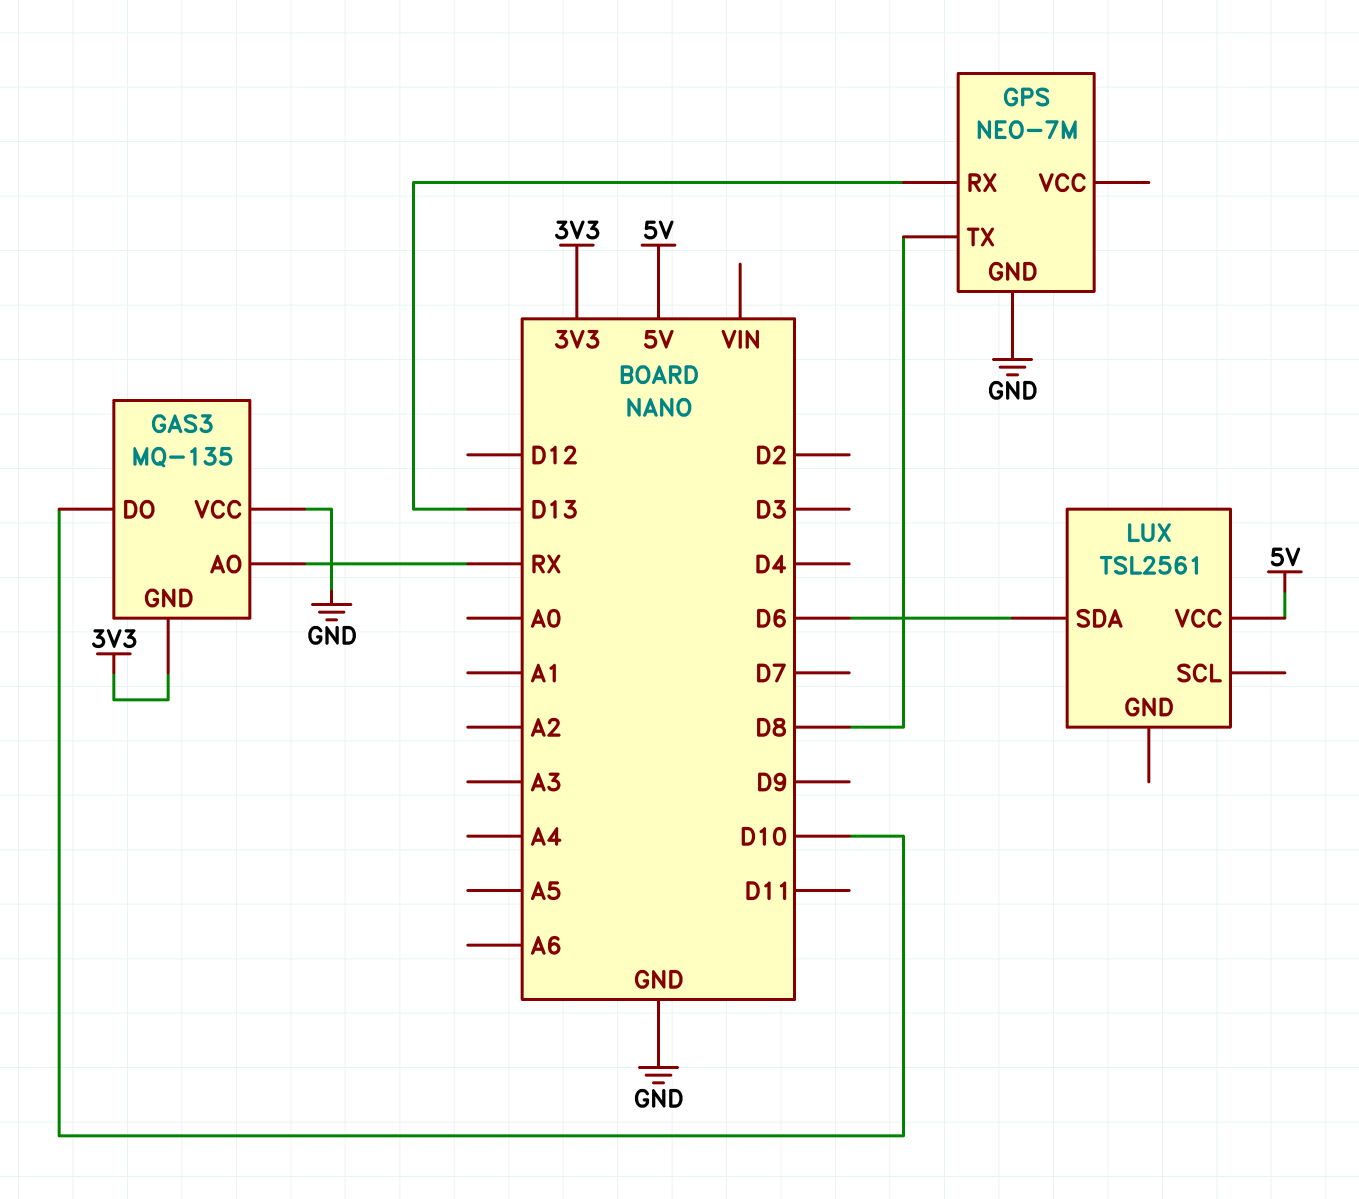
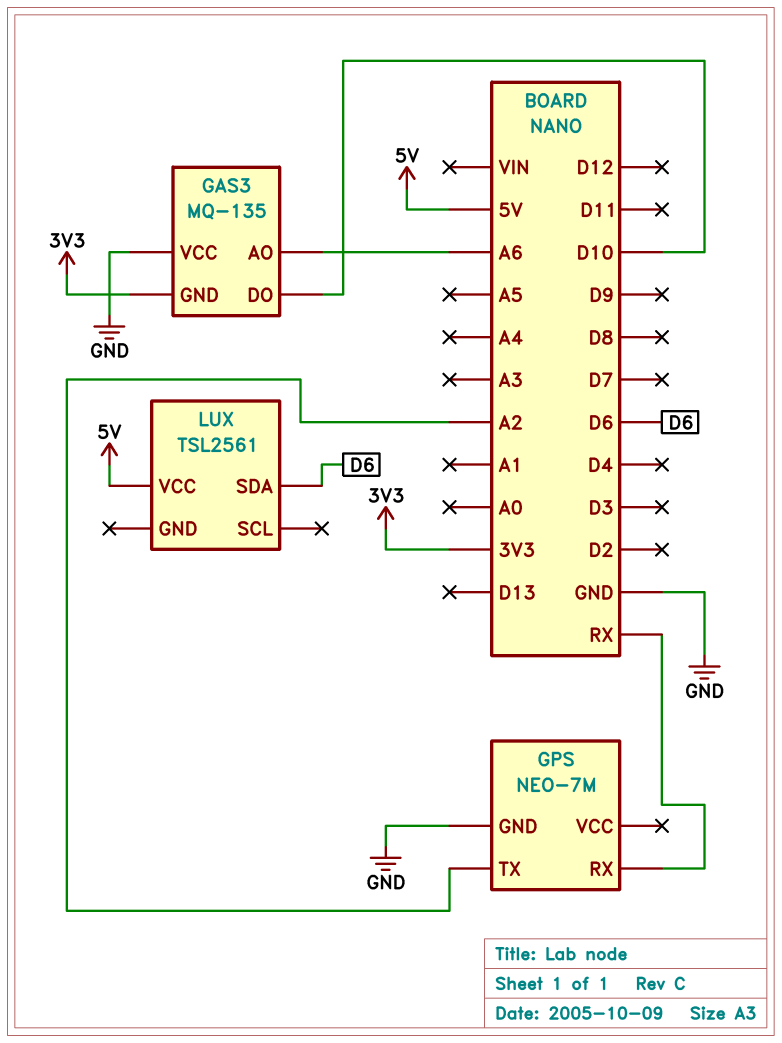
GAS3 pin AO: RX -> A6
GPS pin RX: D13 -> RX
GPS pin TX: D8 -> A2

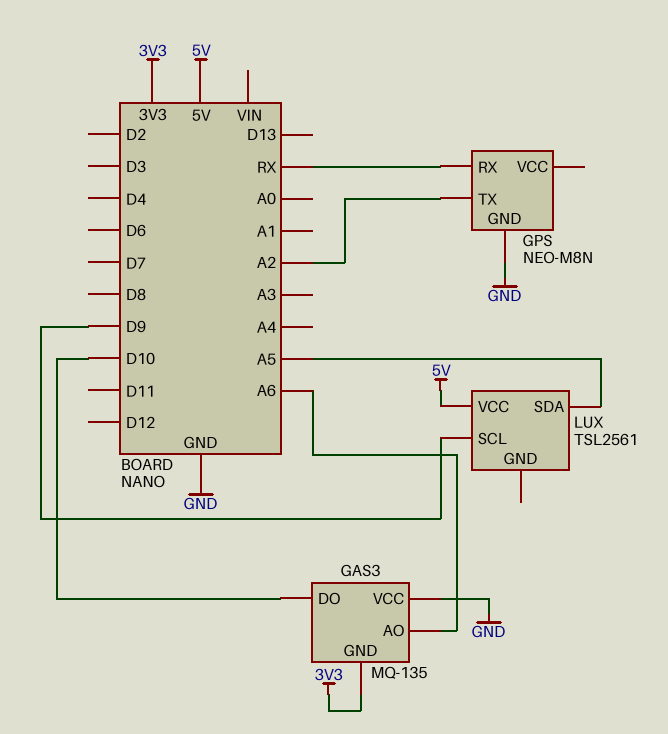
GPS: NEO-7M -> NEO-M8N
LUX pin SCL: none -> D9
LUX pin SDA: D6 -> A5

